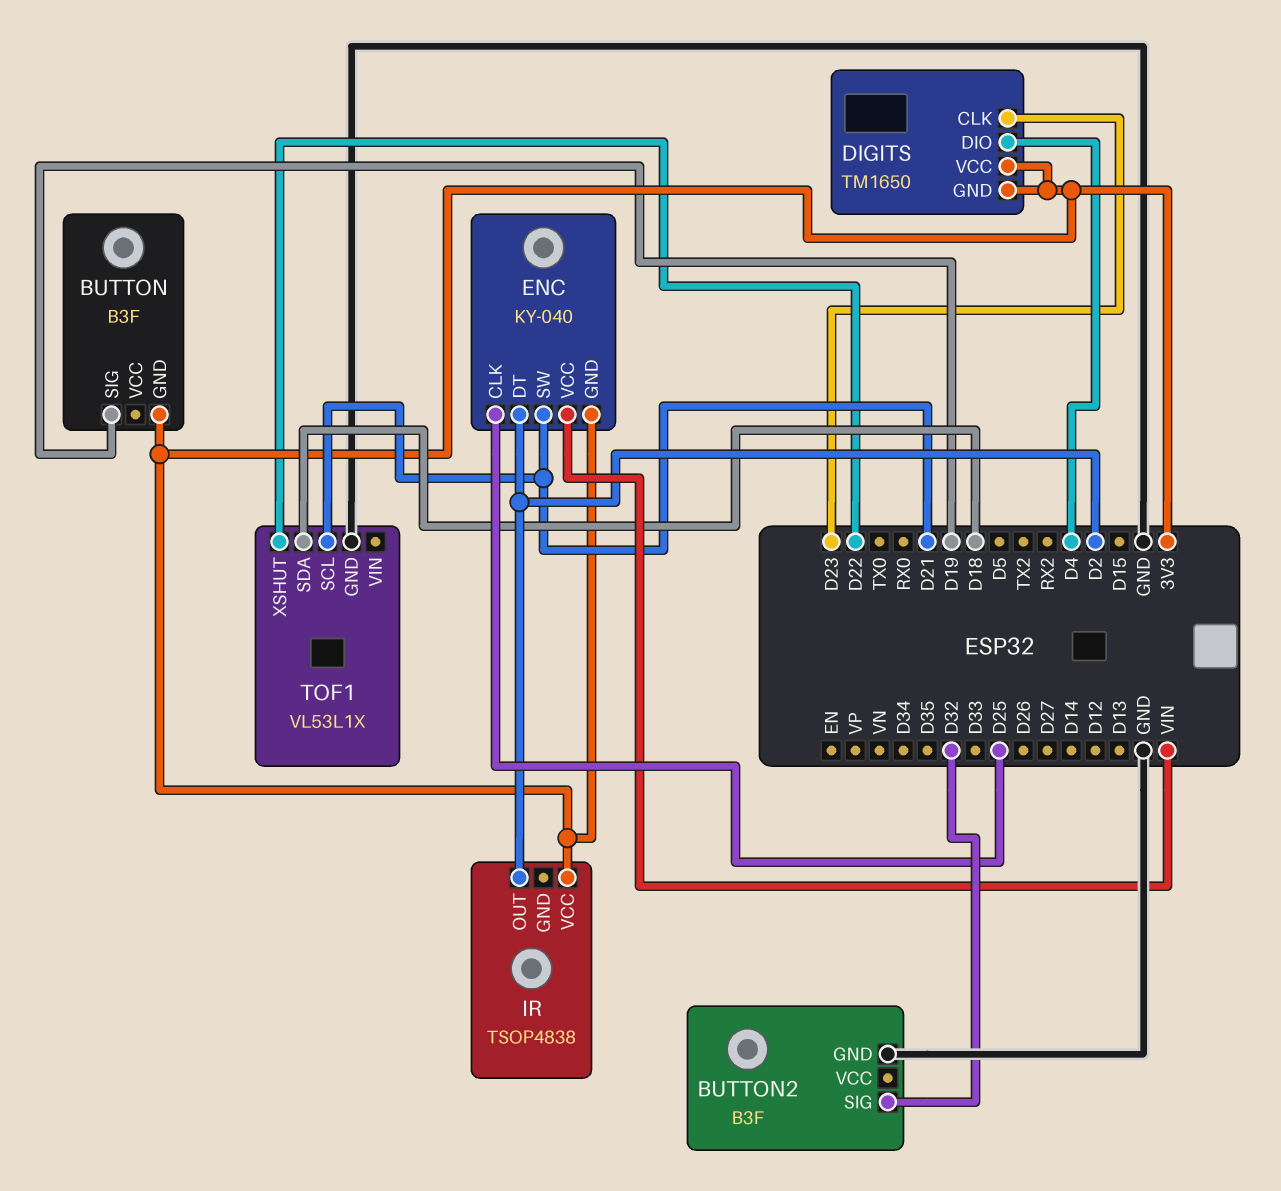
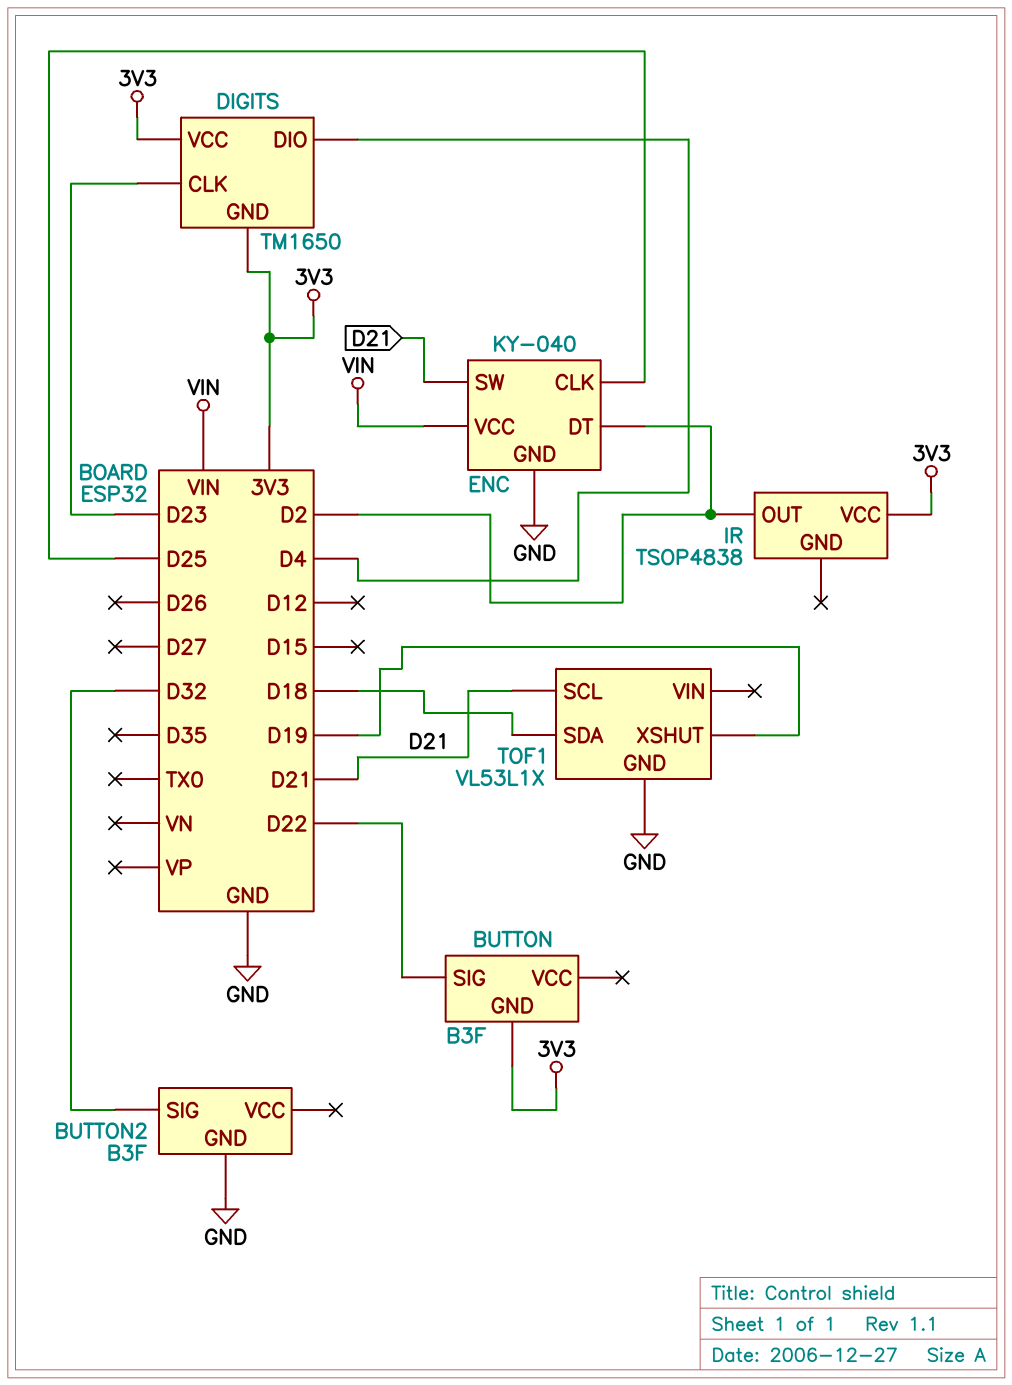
BUTTON pin SIG: D19 -> D22
ENC pin GND: 3V3 -> GND
TOF1 pin XSHUT: D22 -> D19

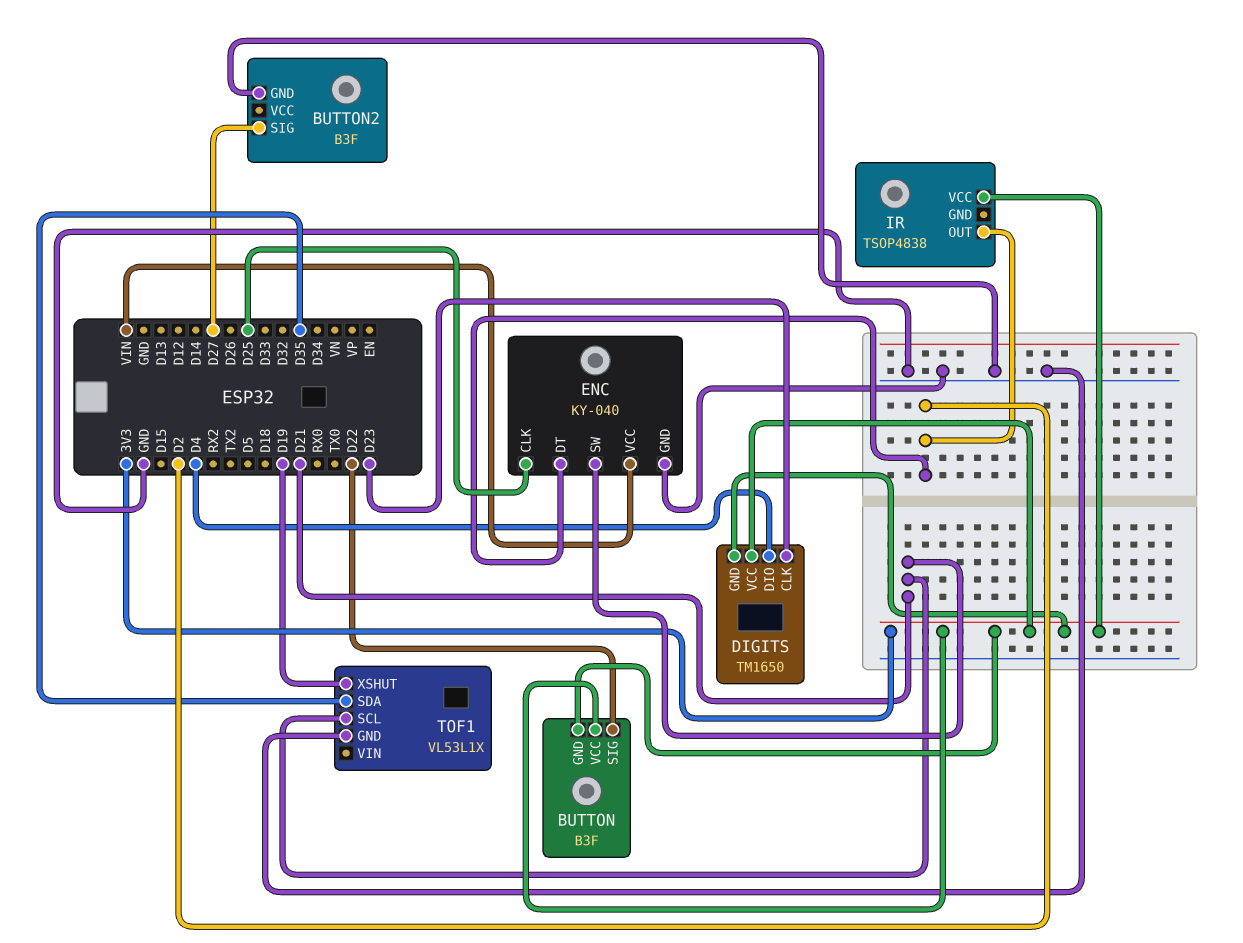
BUTTON pin VCC: none -> 3V3
BUTTON2 pin SIG: D32 -> D27
TOF1 pin SDA: D18 -> D35

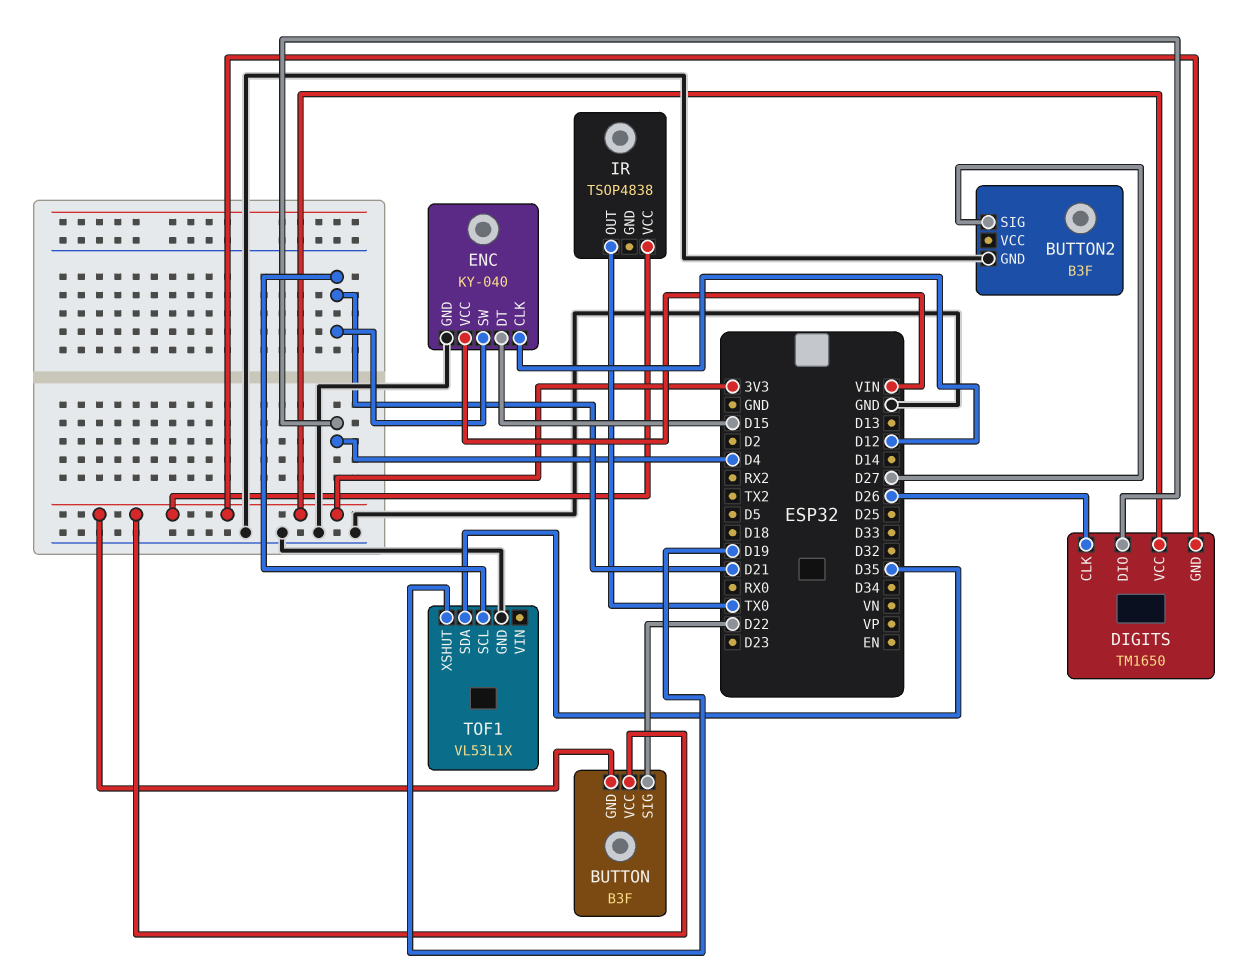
DIGITS pin CLK: D23 -> D26
ENC pin CLK: D25 -> D12
ENC pin DT: D2 -> D15
IR pin OUT: D2 -> TX0

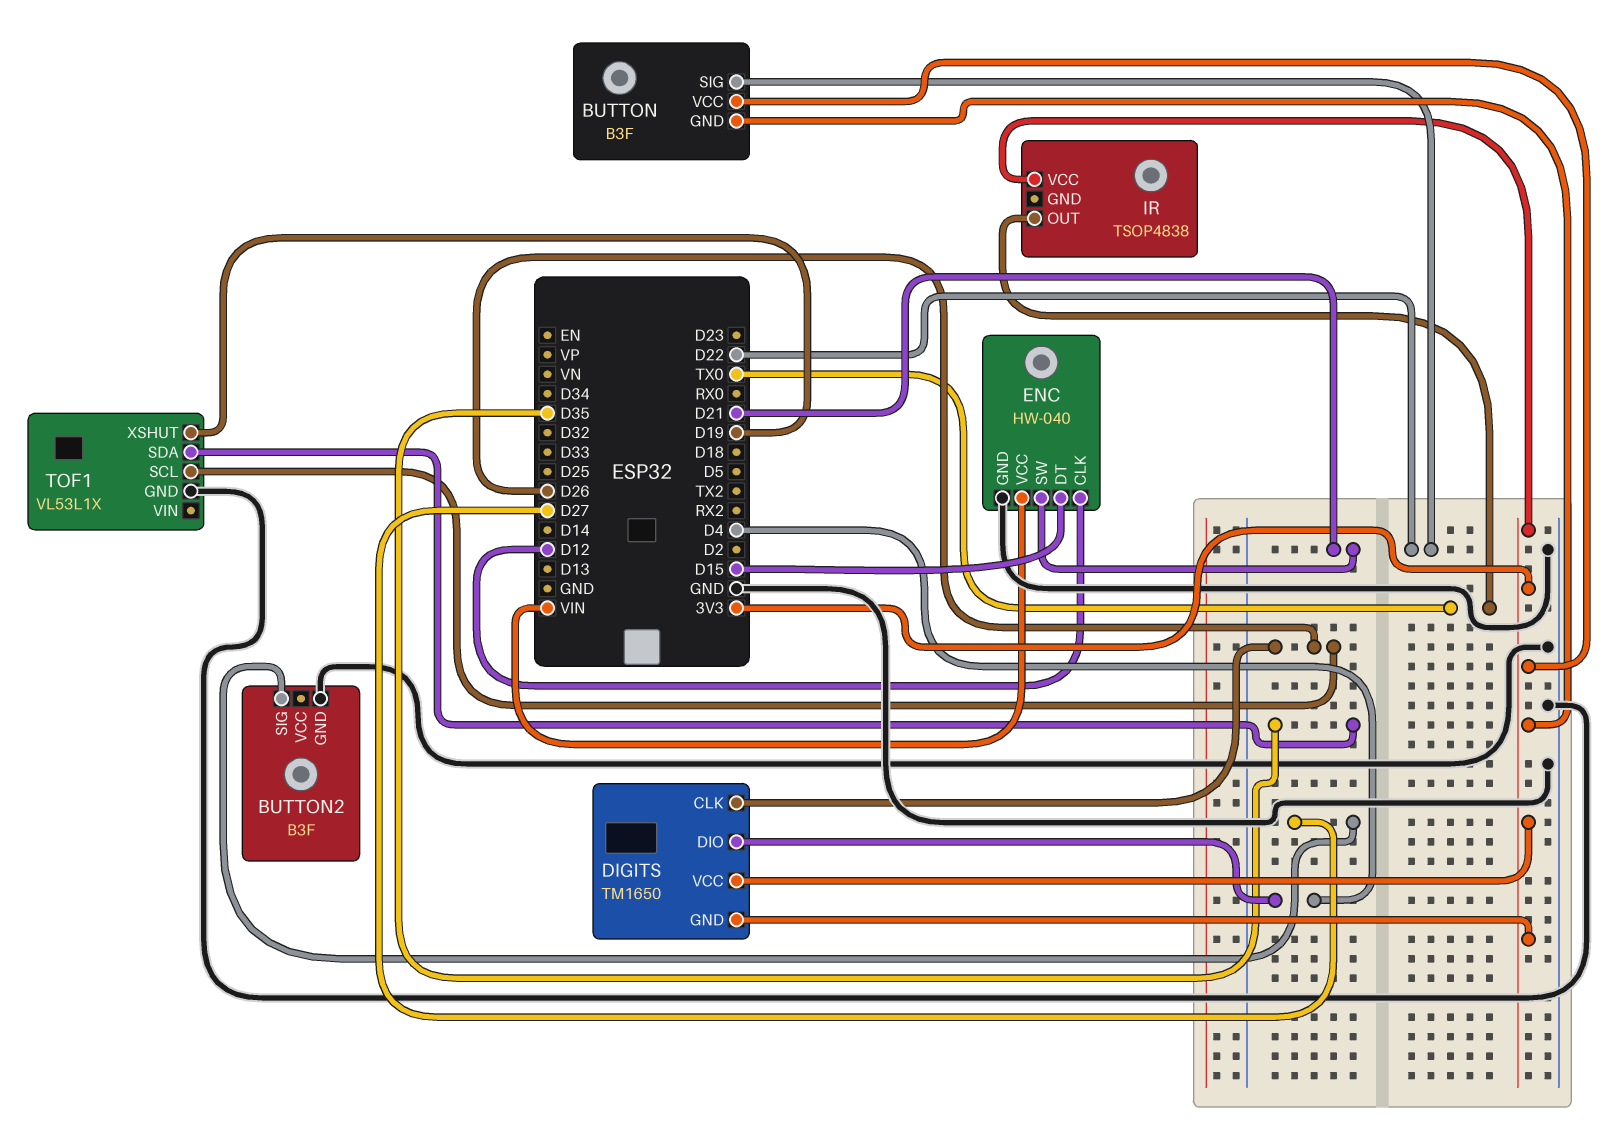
ENC: KY-040 -> HW-040
TOF1 pin SCL: D21 -> D26

